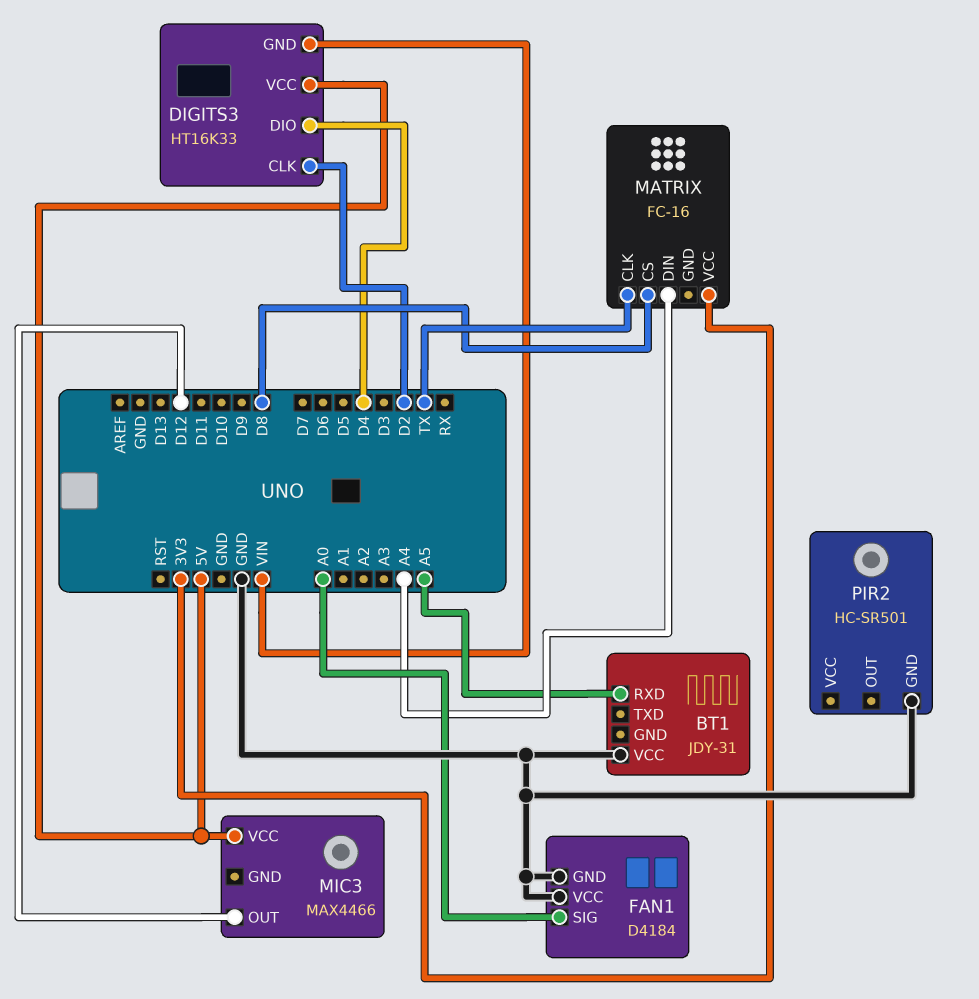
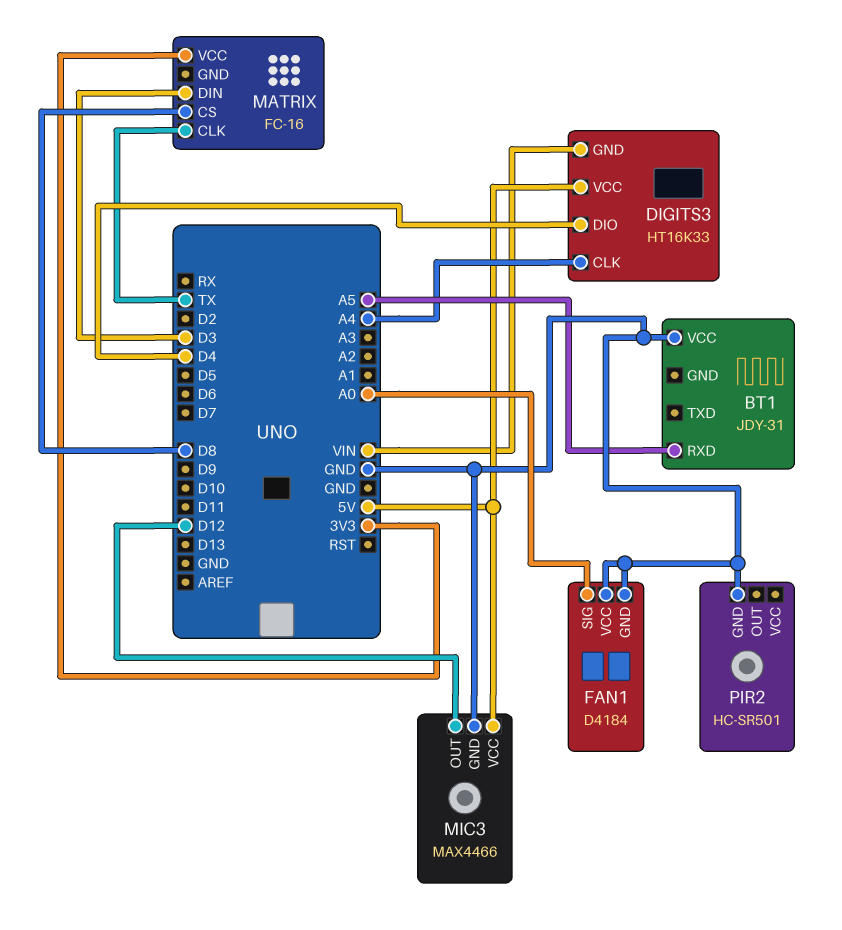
DIGITS3 pin CLK: D2 -> A4
MATRIX pin DIN: A4 -> D3
MIC3 pin GND: none -> GND

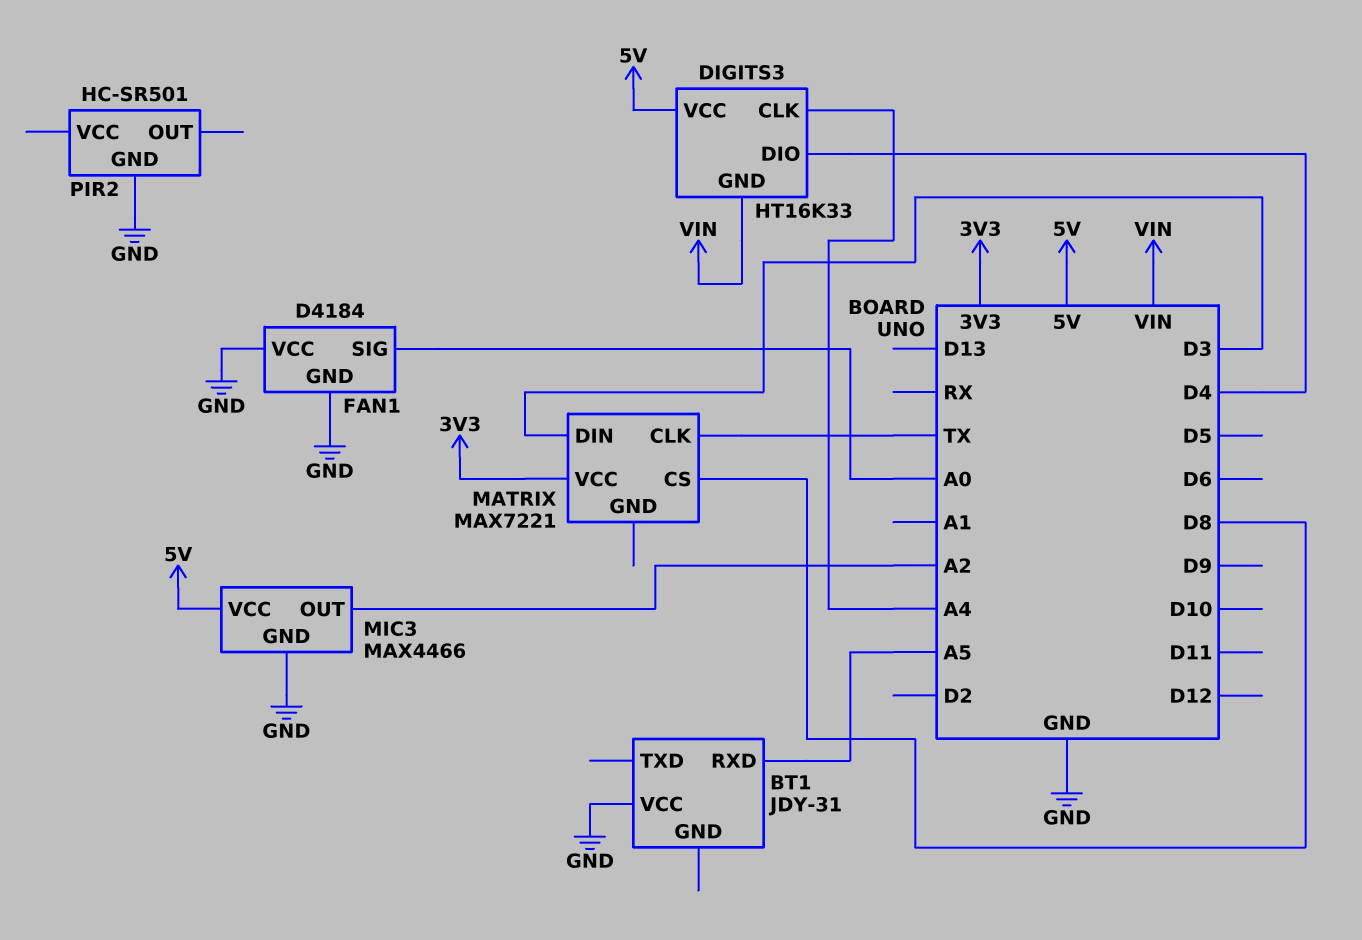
MATRIX: FC-16 -> MAX7221
MIC3 pin OUT: D12 -> A2

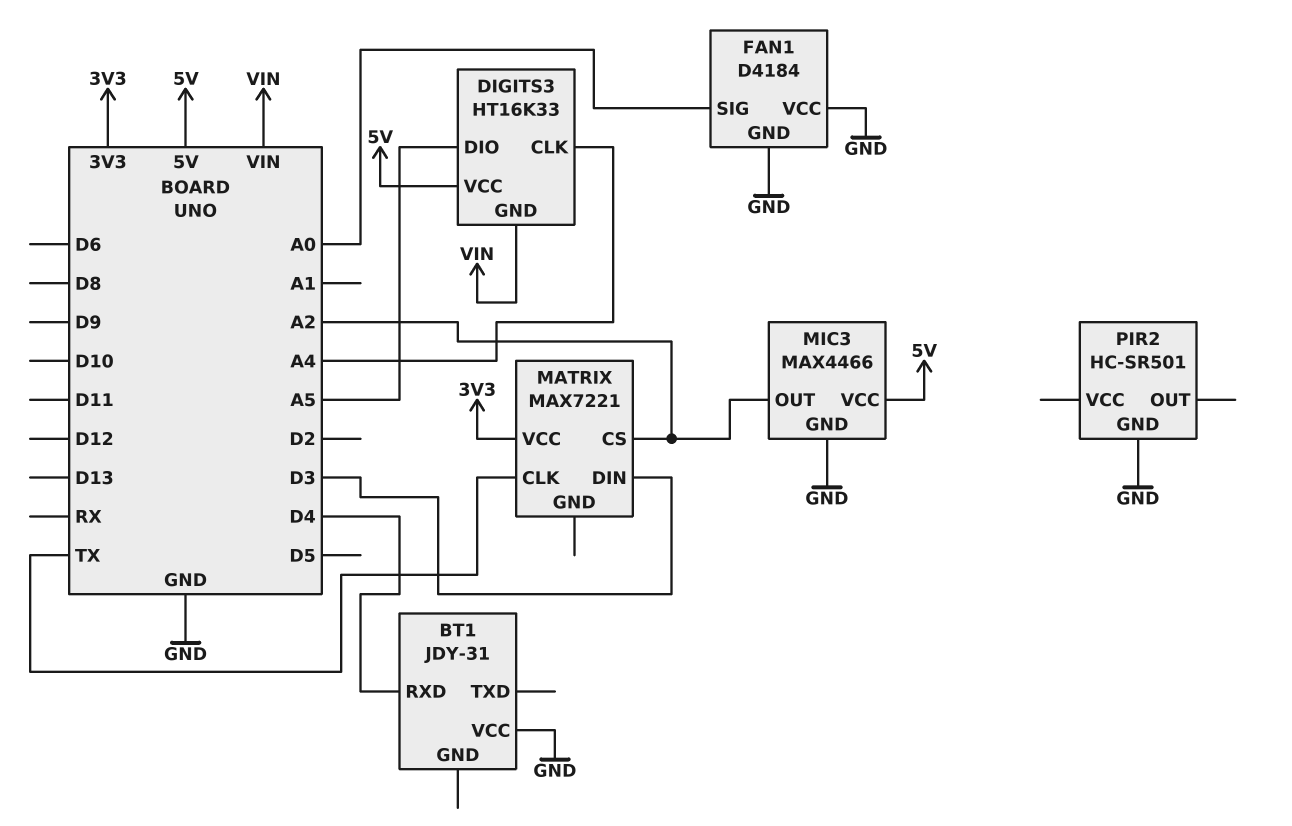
BT1 pin RXD: A5 -> D4
DIGITS3 pin DIO: D4 -> A5
MATRIX pin CS: D8 -> A2

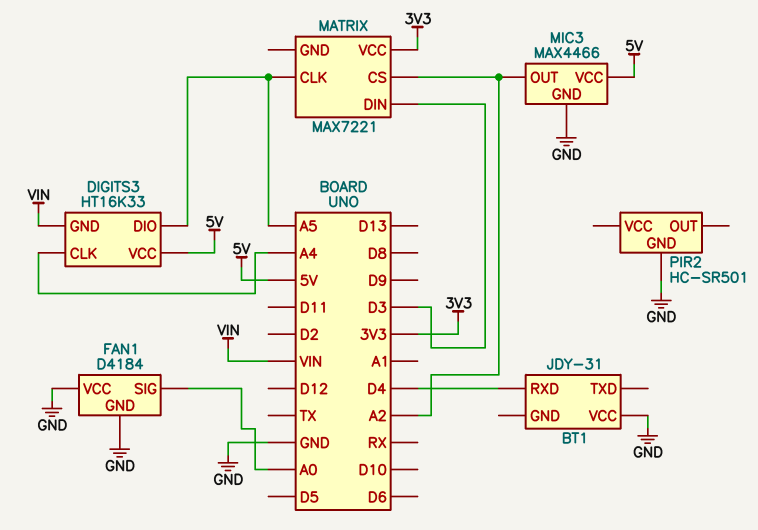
MATRIX pin CLK: TX -> A5

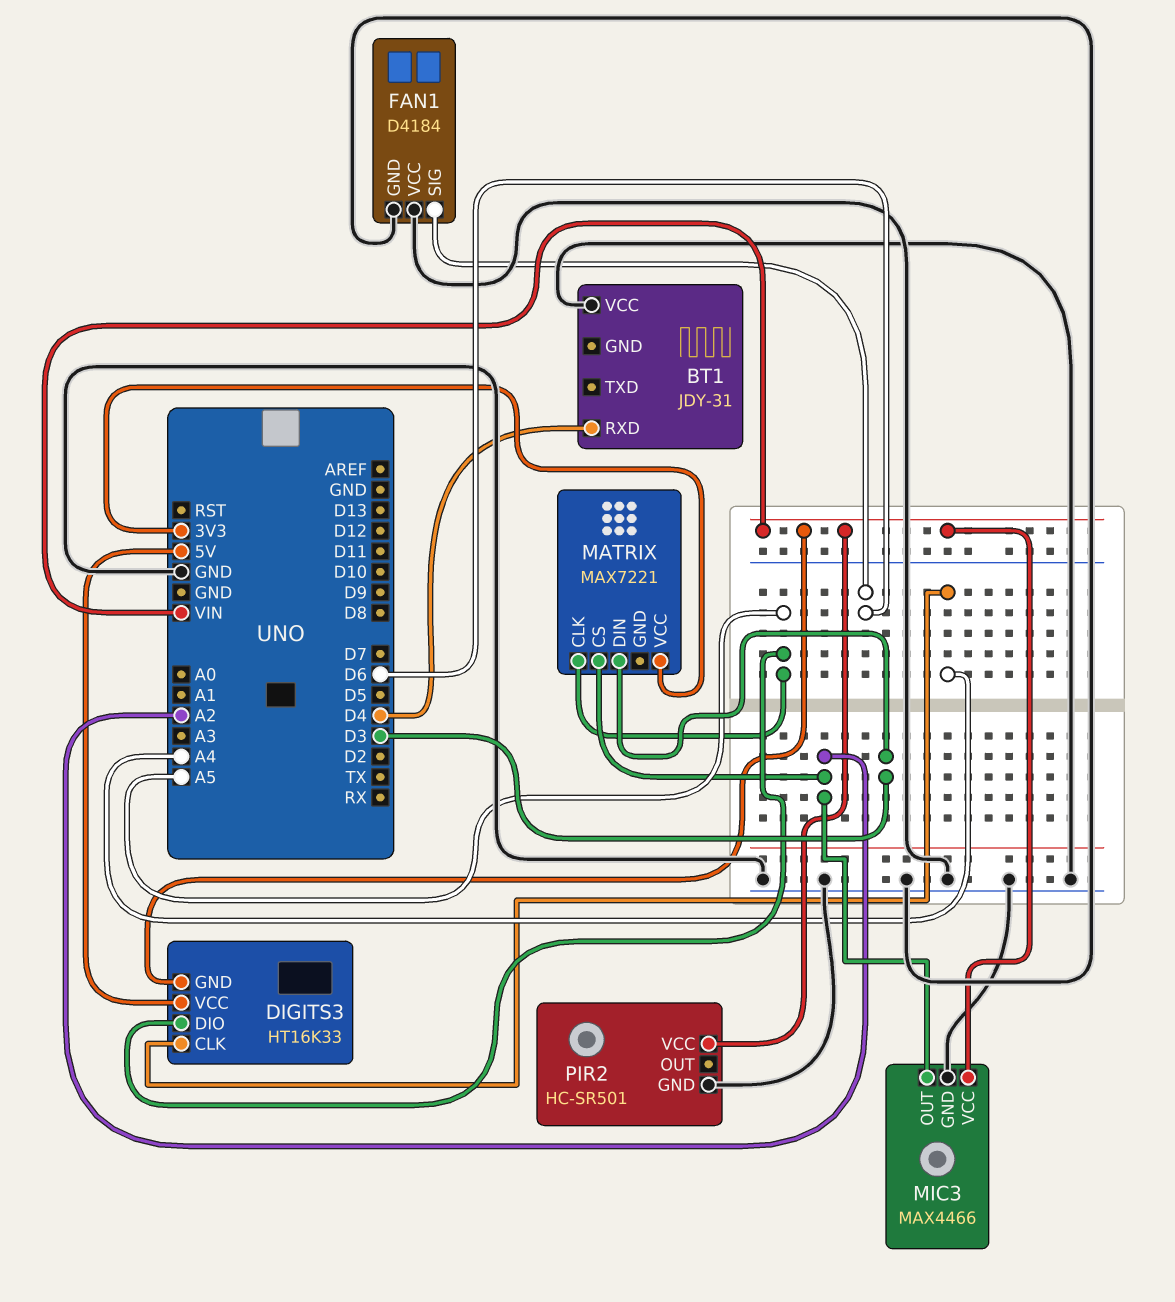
FAN1 pin SIG: A0 -> D6
MIC3 pin VCC: 5V -> VIN
PIR2 pin VCC: none -> VIN

